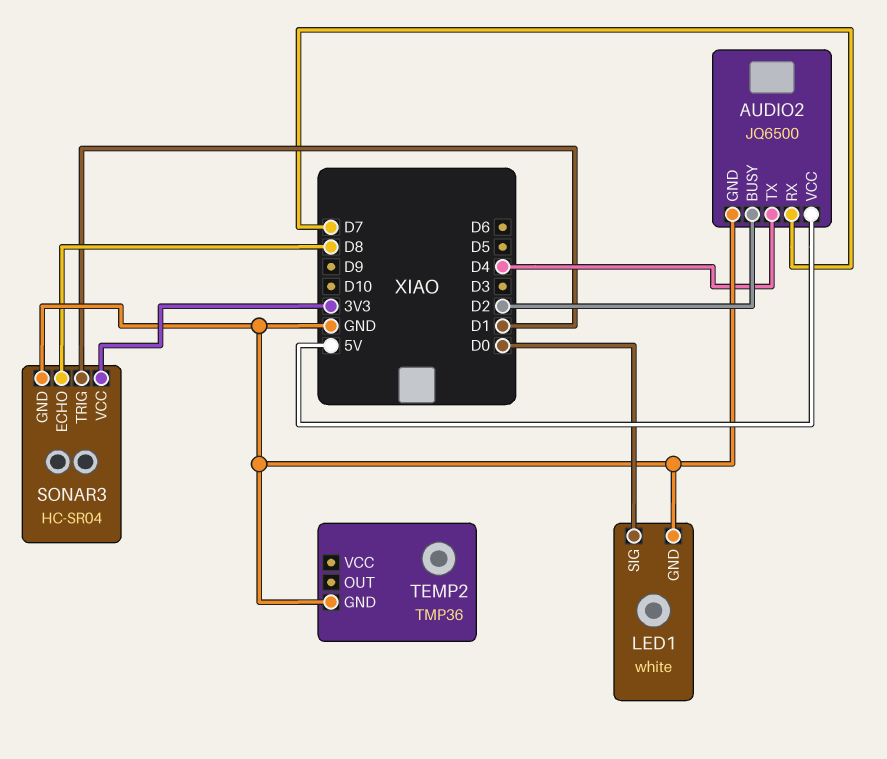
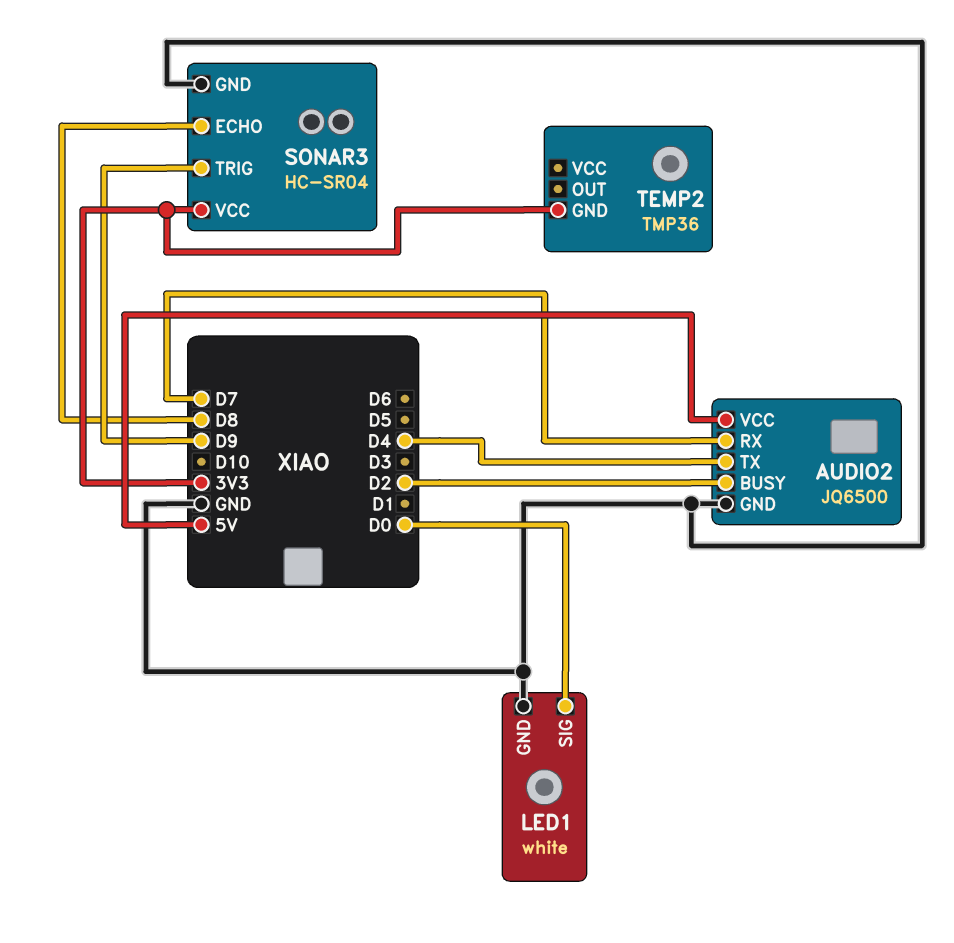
SONAR3 pin TRIG: D1 -> D9
TEMP2 pin GND: GND -> 3V3

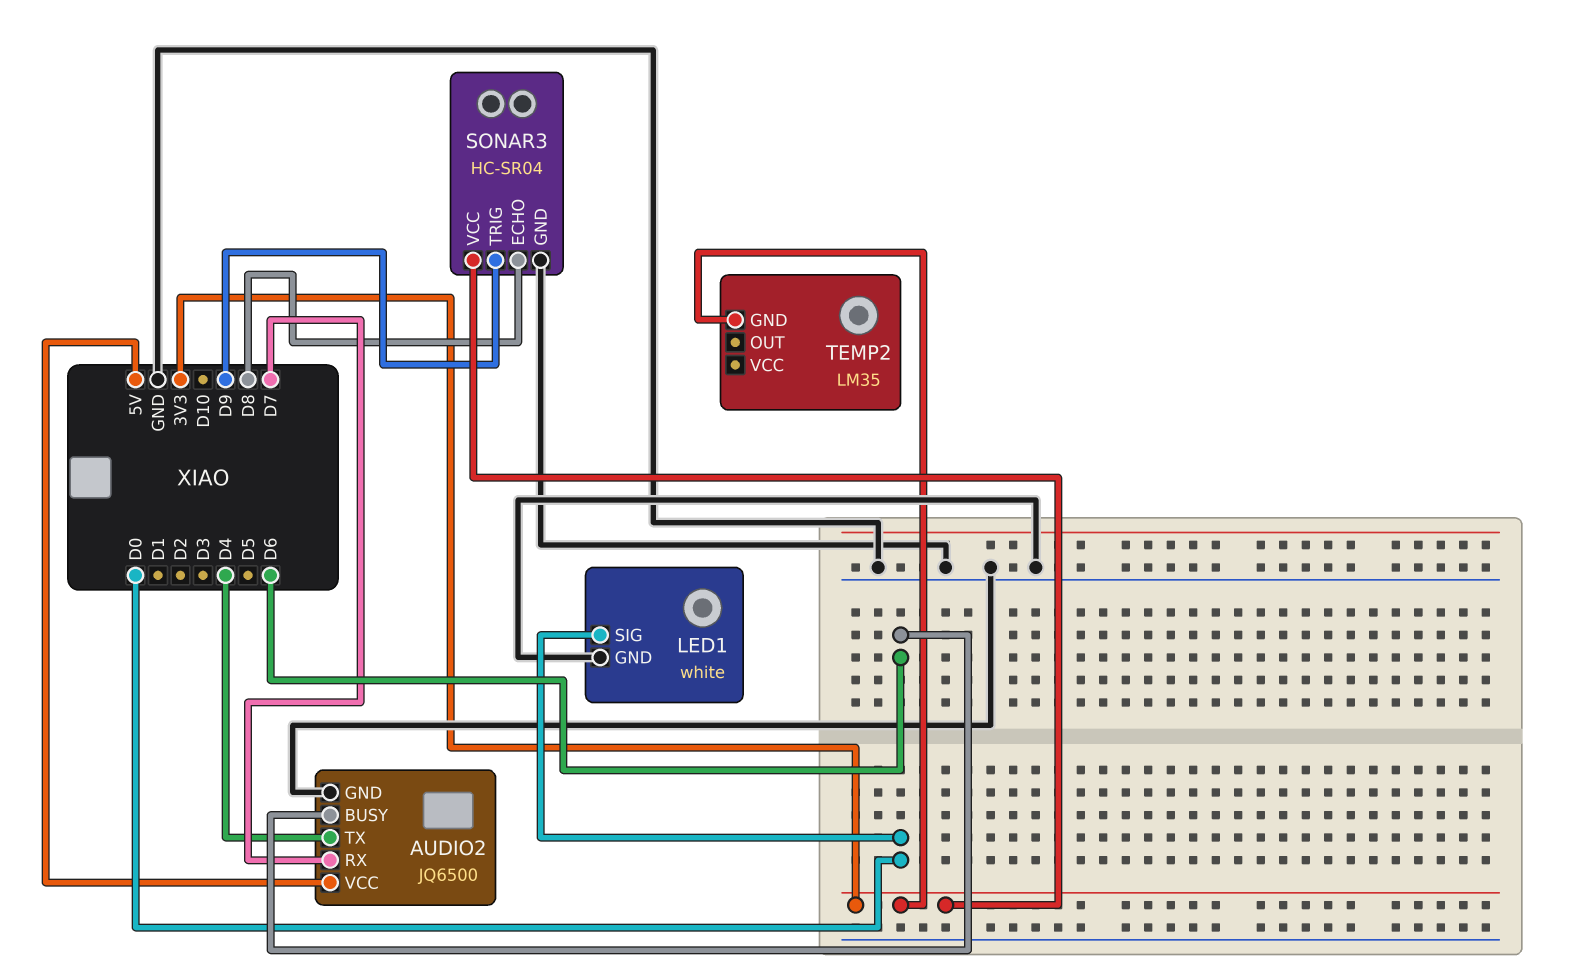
AUDIO2 pin BUSY: D2 -> D6
TEMP2: TMP36 -> LM35

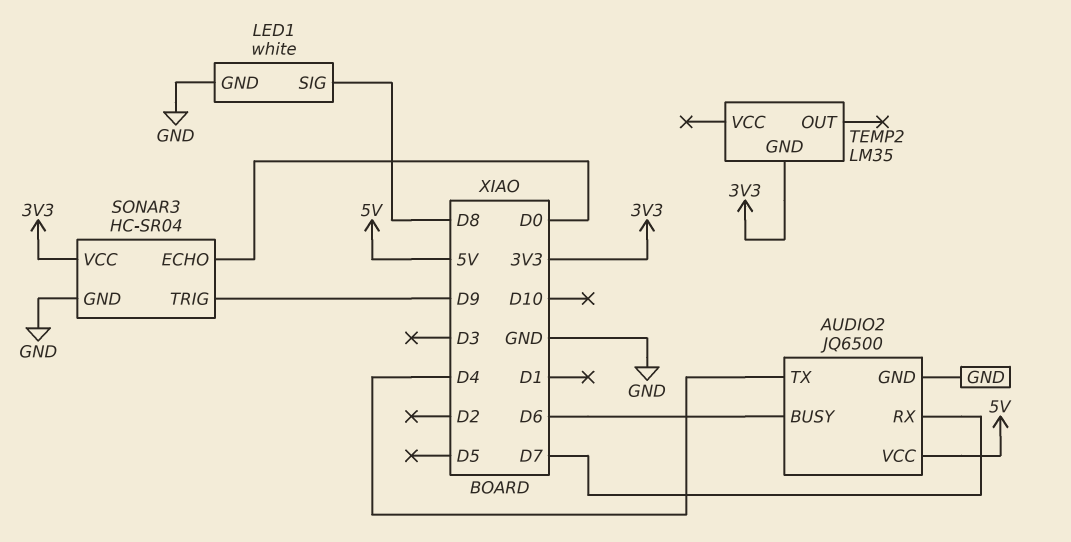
LED1 pin SIG: D0 -> D8
SONAR3 pin ECHO: D8 -> D0

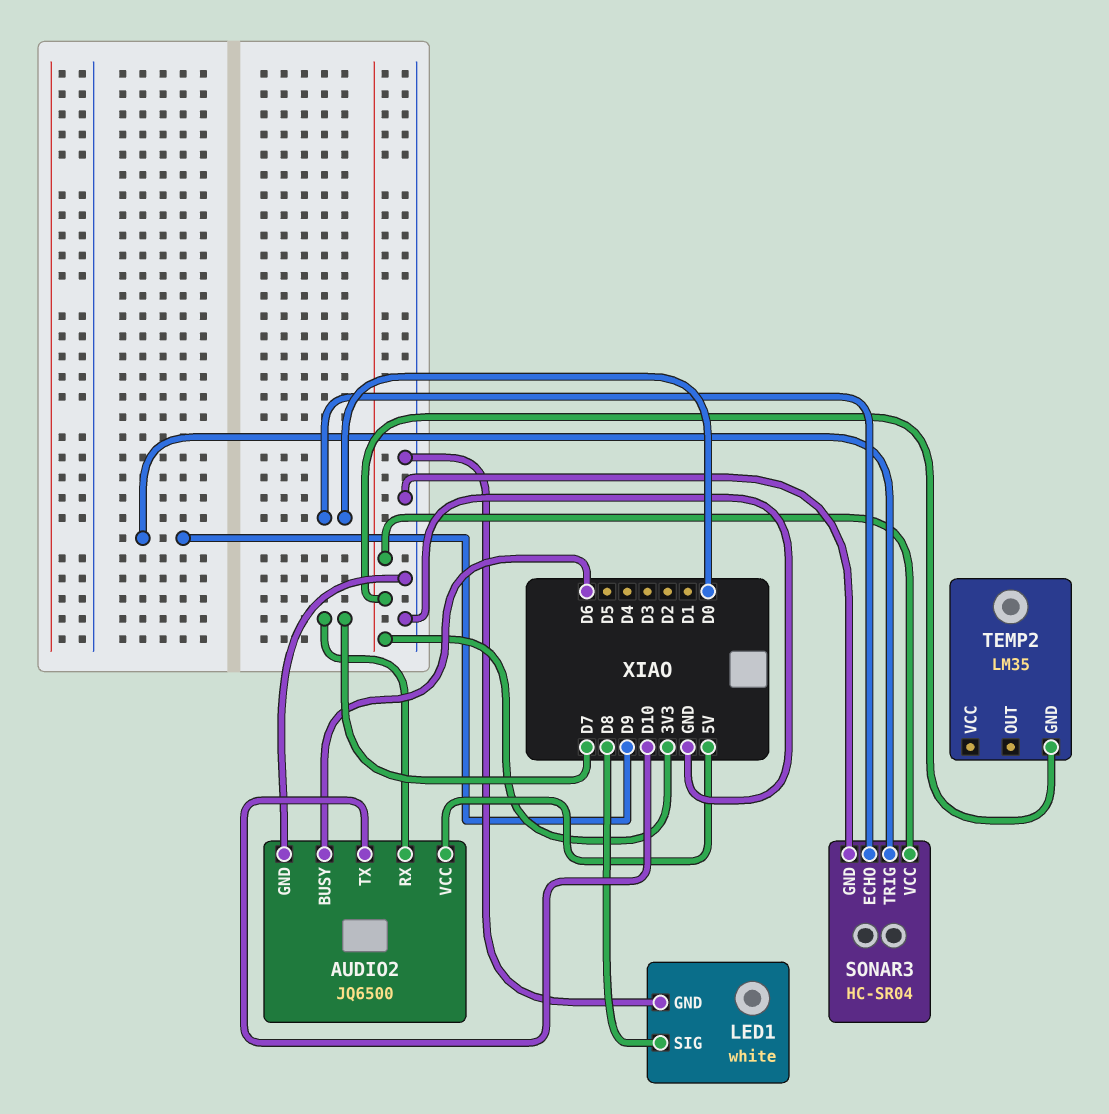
AUDIO2 pin TX: D4 -> D10

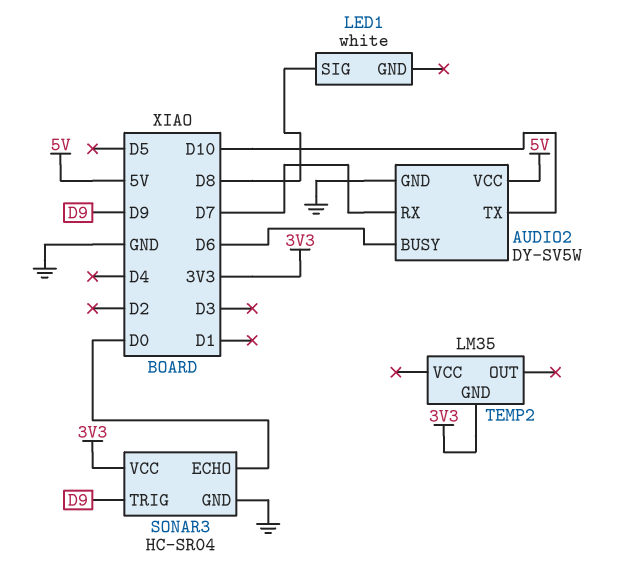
AUDIO2: JQ6500 -> DY-SV5W
LED1 pin GND: GND -> none

